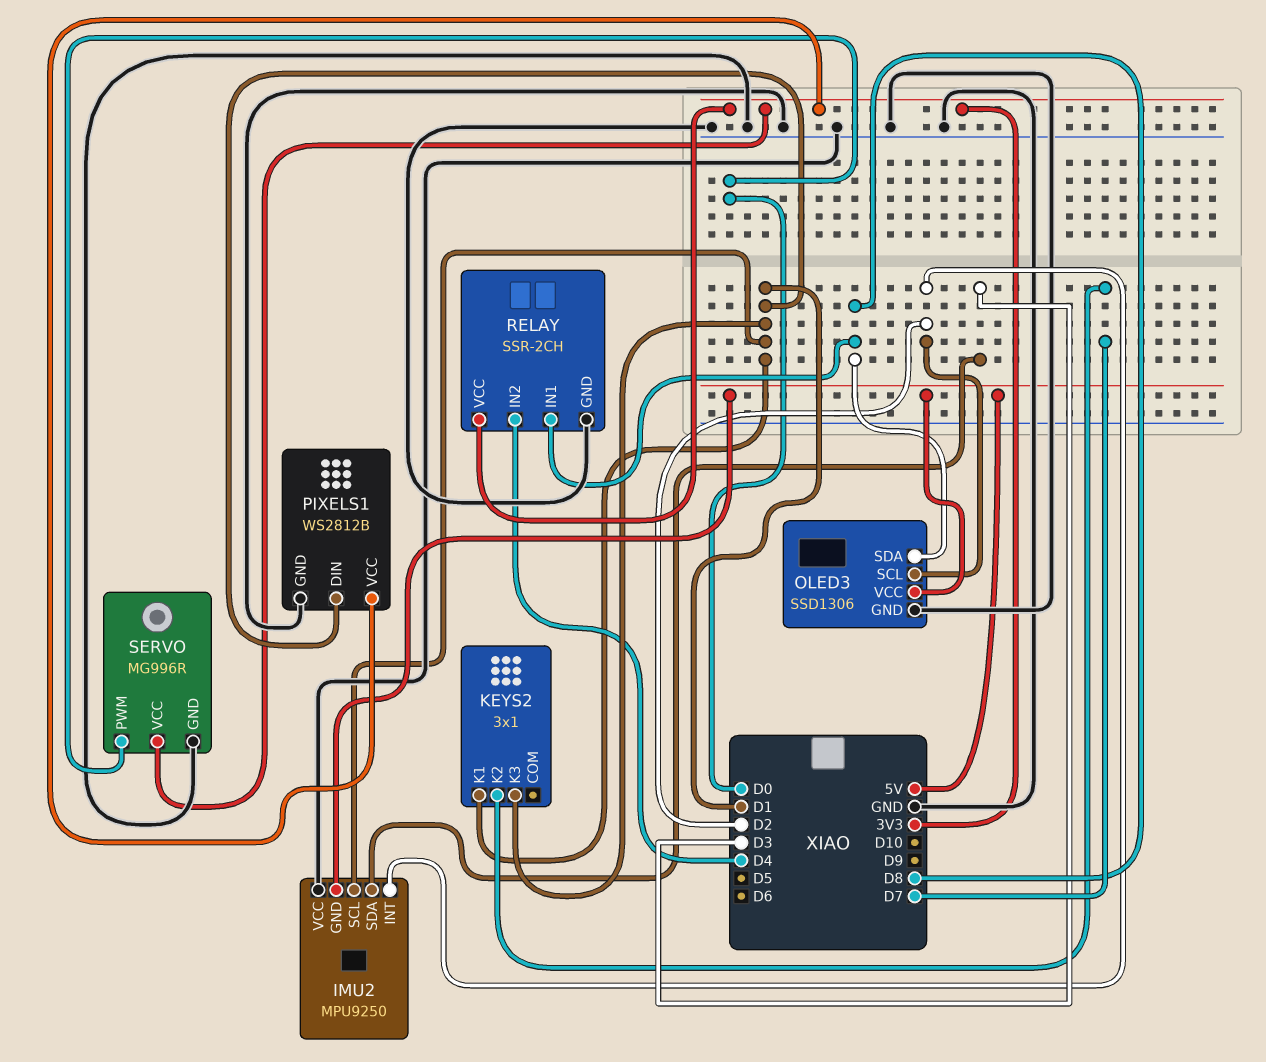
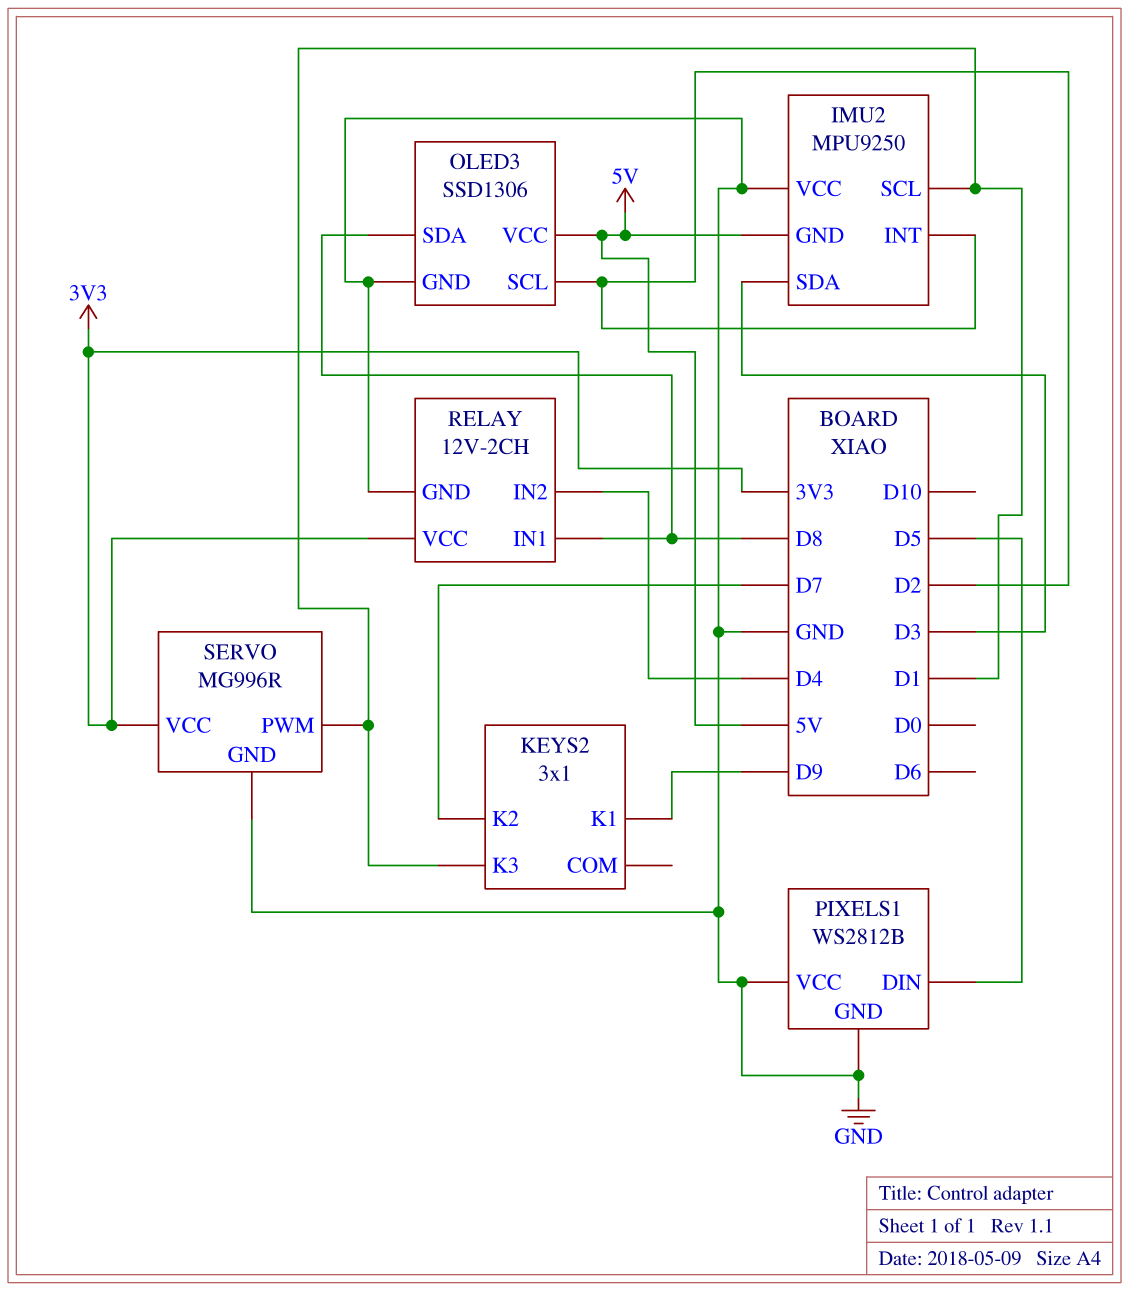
KEYS2 pin K1: D1 -> D9
PIXELS1 pin DIN: D1 -> D5
PIXELS1 pin VCC: 3V3 -> GND
RELAY: SSR-2CH -> 12V-2CH
SERVO pin PWM: D0 -> D1

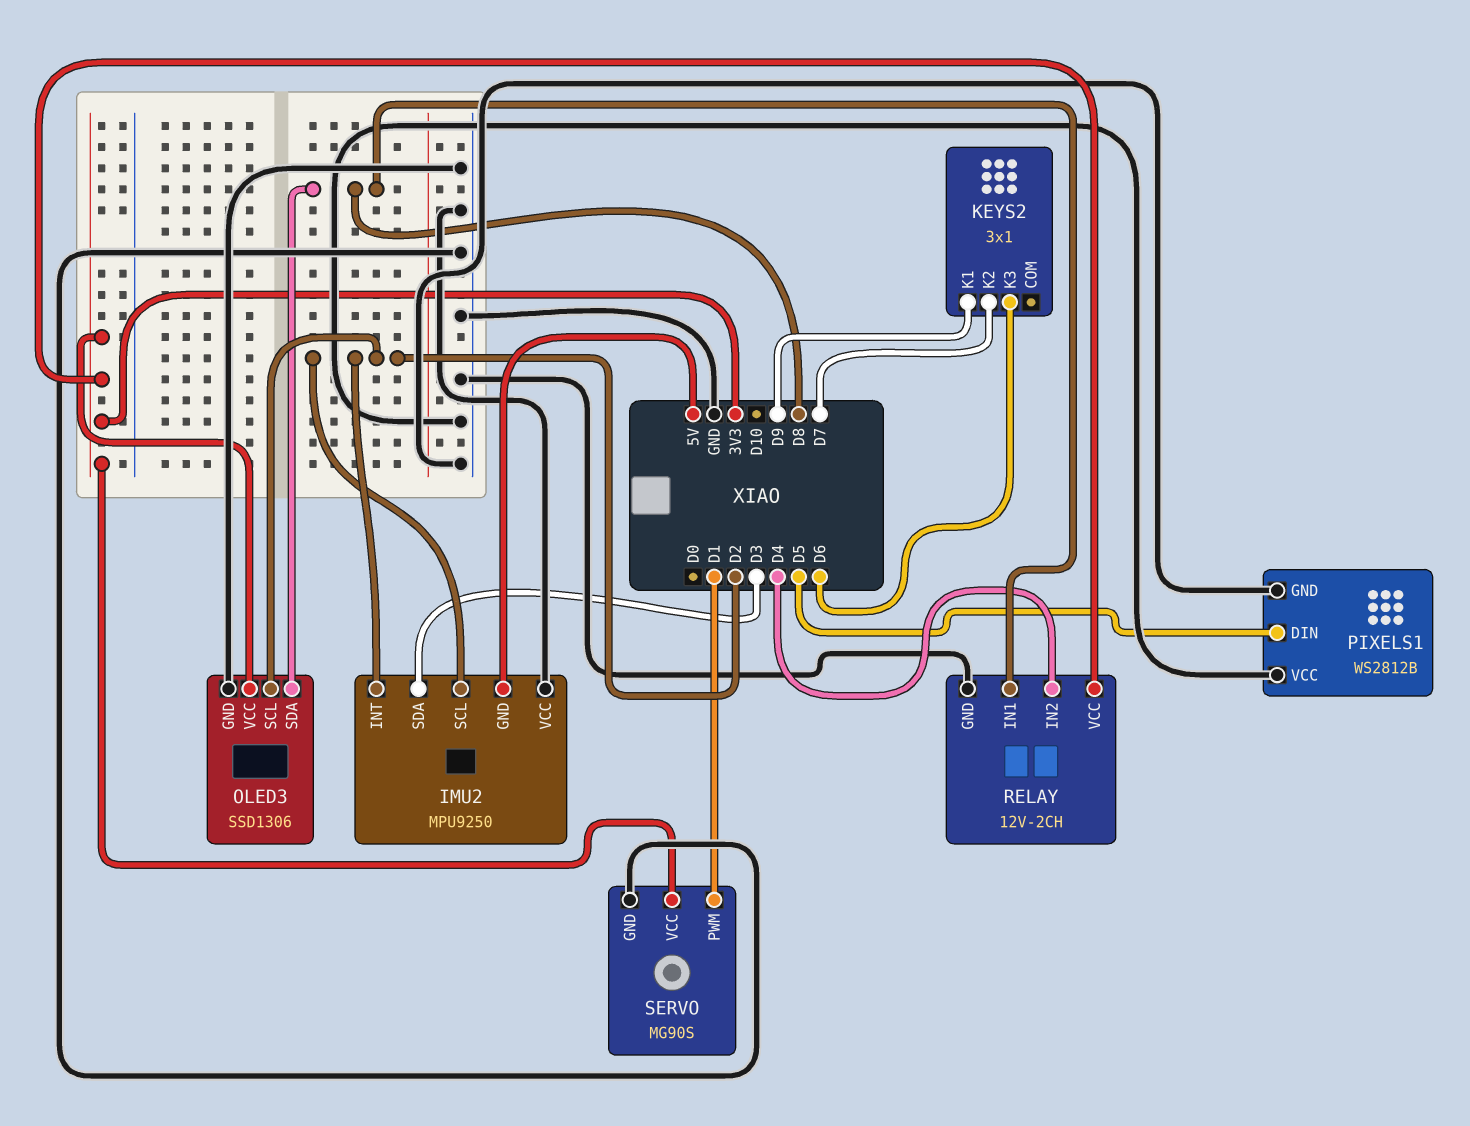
IMU2 pin SCL: D1 -> D2
KEYS2 pin K3: D1 -> D6
OLED3 pin VCC: 5V -> 3V3
SERVO: MG996R -> MG90S

